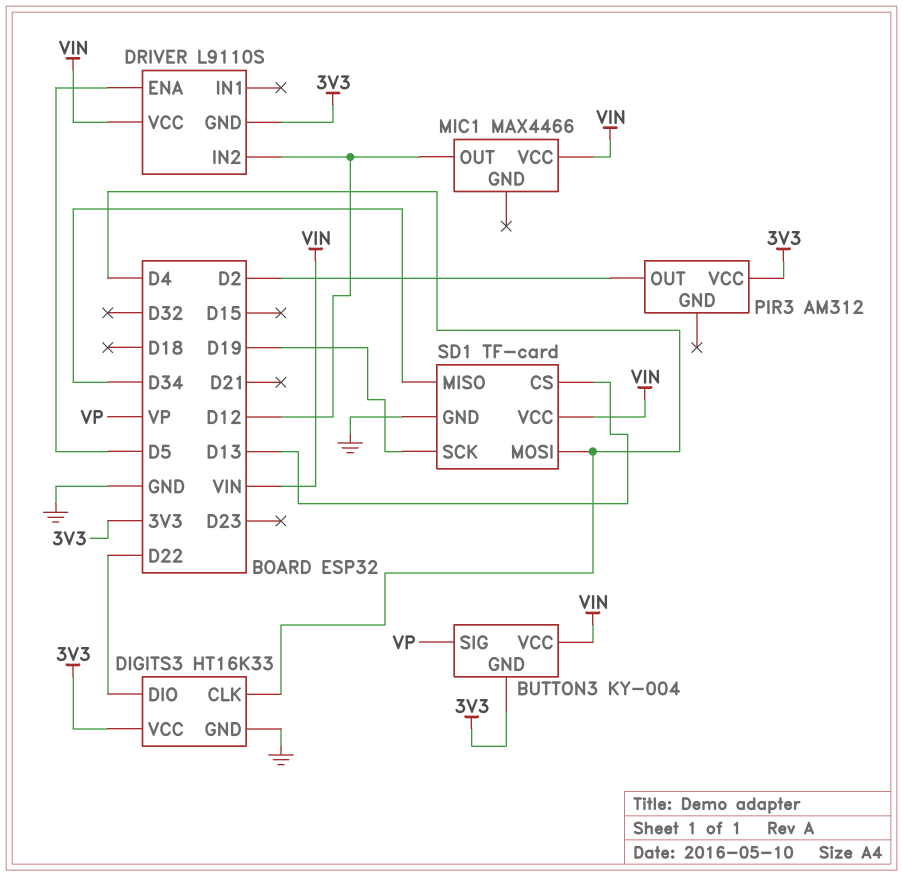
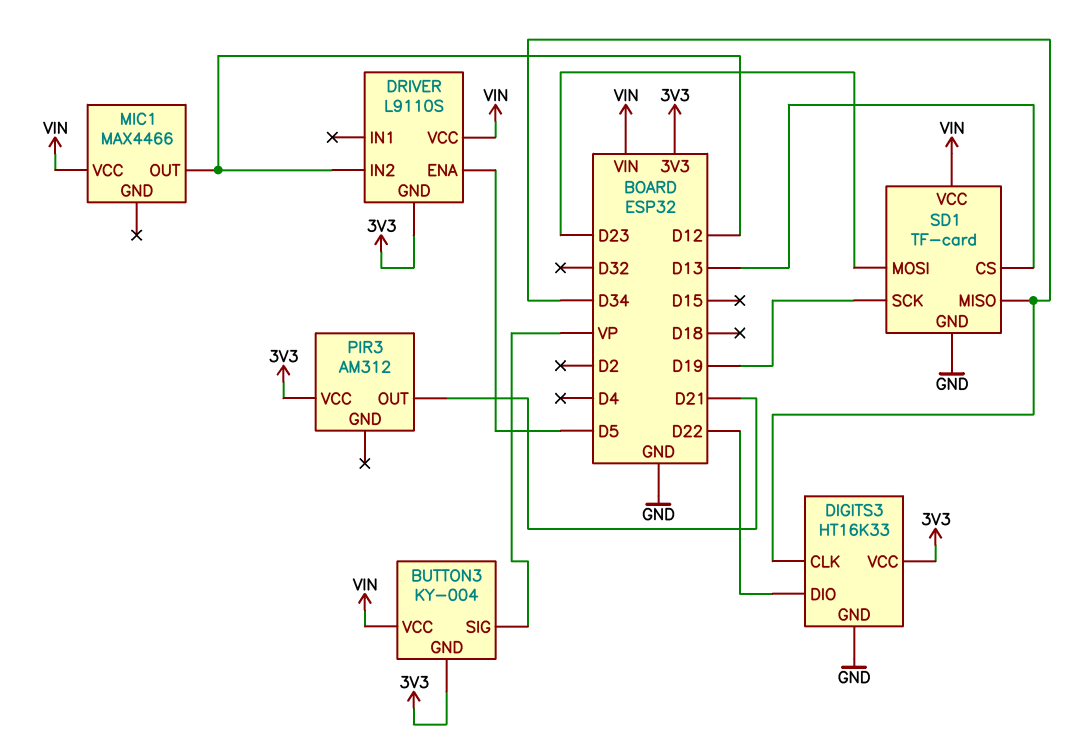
DIGITS3 pin CLK: D4 -> D34
PIR3 pin OUT: D2 -> D21
SD1 pin MOSI: D4 -> D23

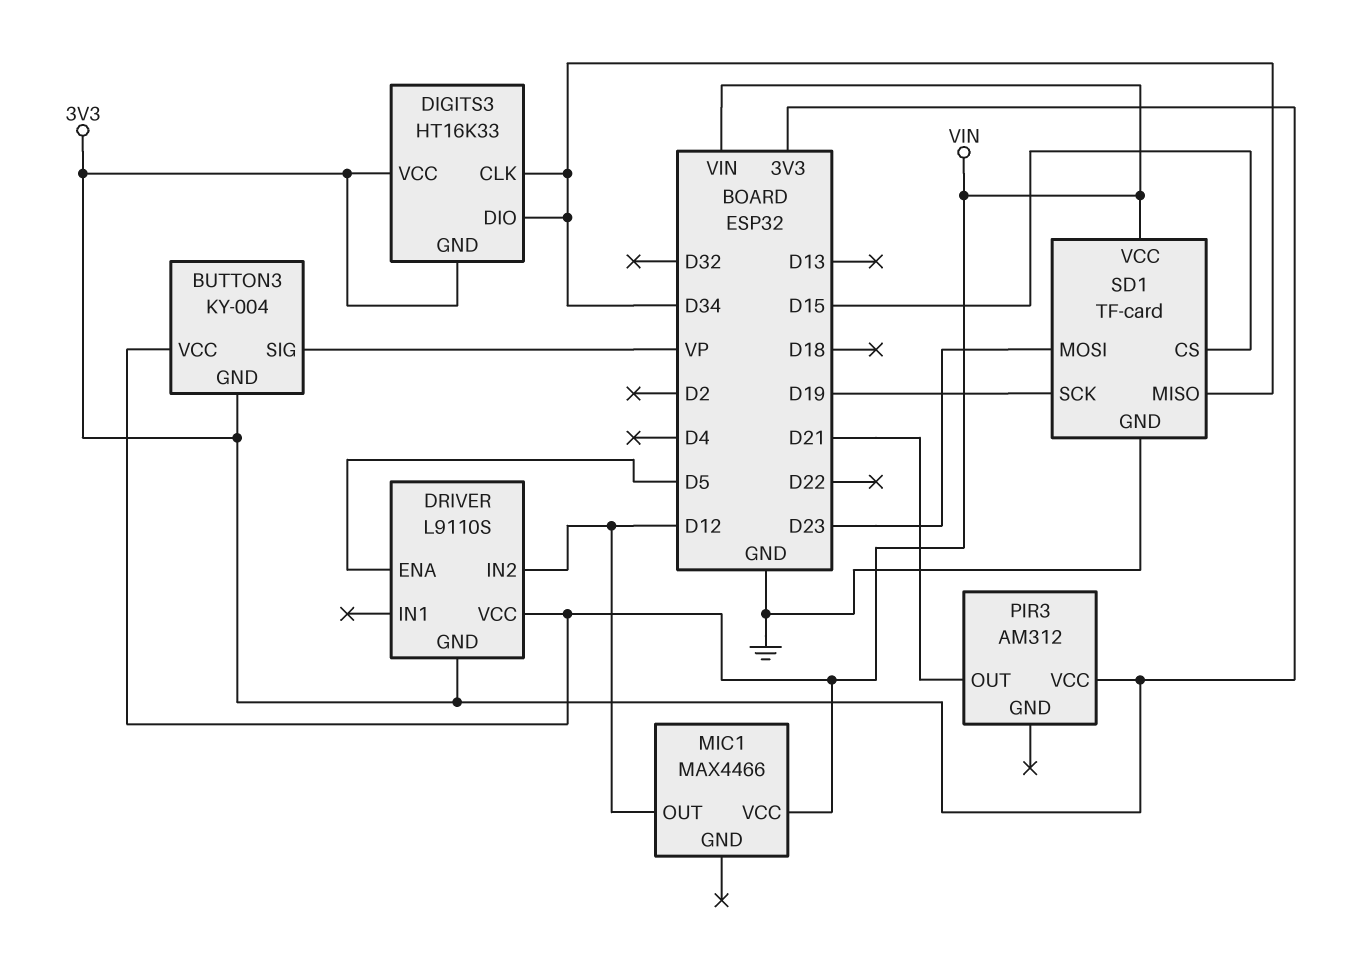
DIGITS3 pin DIO: D22 -> D34
DIGITS3 pin GND: GND -> 3V3
SD1 pin CS: D13 -> D15

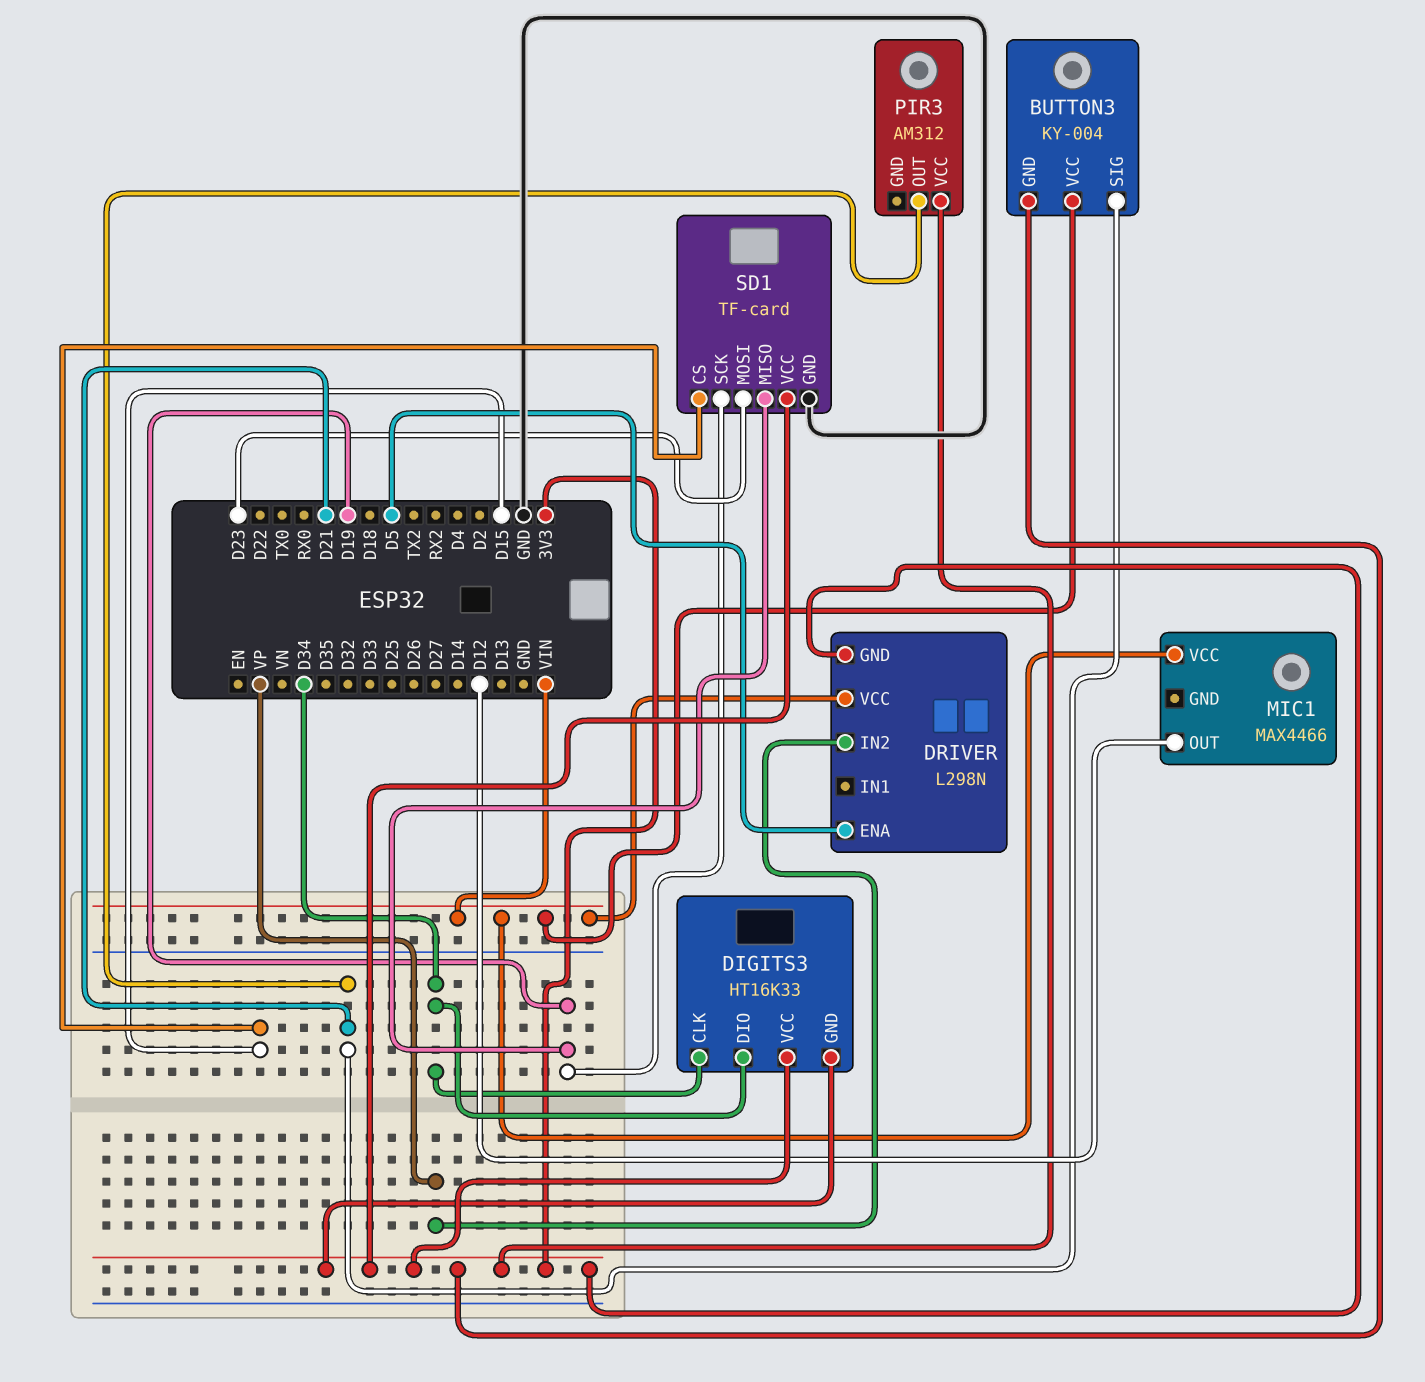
BUTTON3 pin SIG: VP -> D21
DRIVER: L9110S -> L298N
DRIVER pin IN2: D12 -> VP
SD1 pin MISO: D34 -> D19
SD1 pin VCC: VIN -> 3V3

